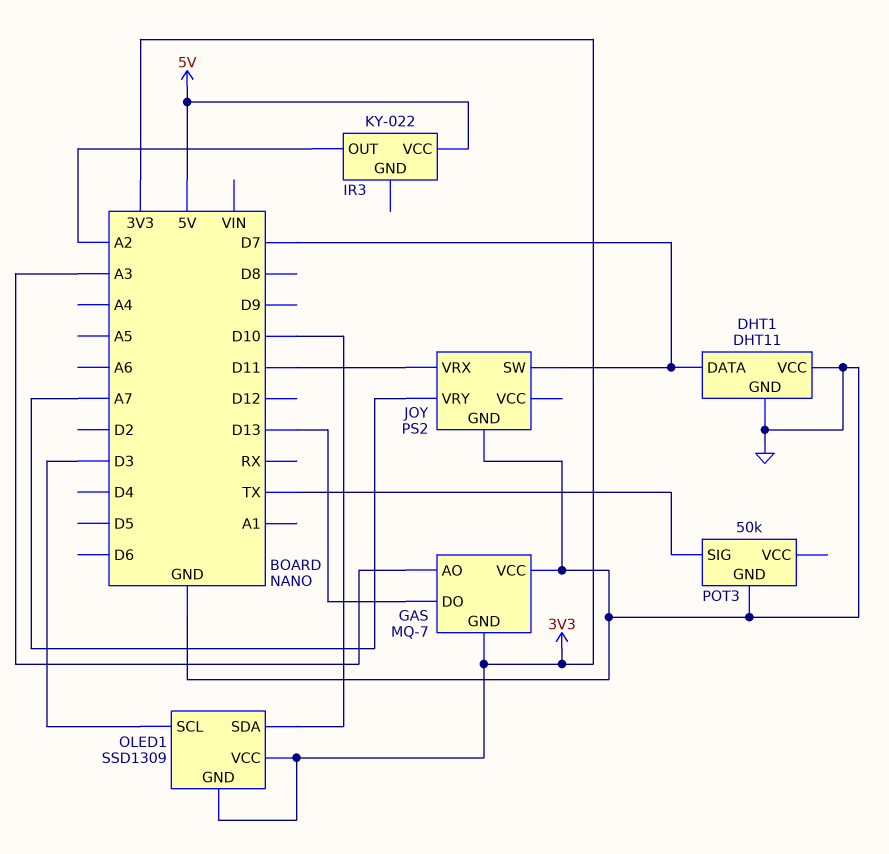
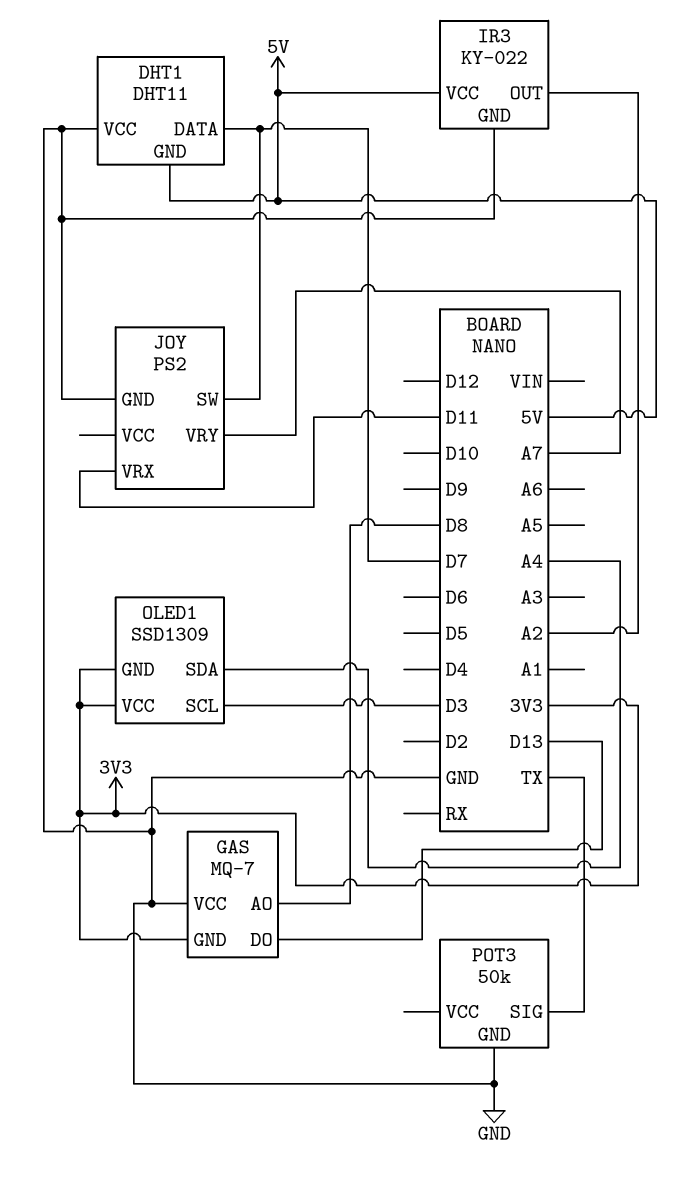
DHT1 pin GND: GND -> 5V
GAS pin AO: A3 -> D8
IR3 pin GND: none -> GND
OLED1 pin SDA: D10 -> A4

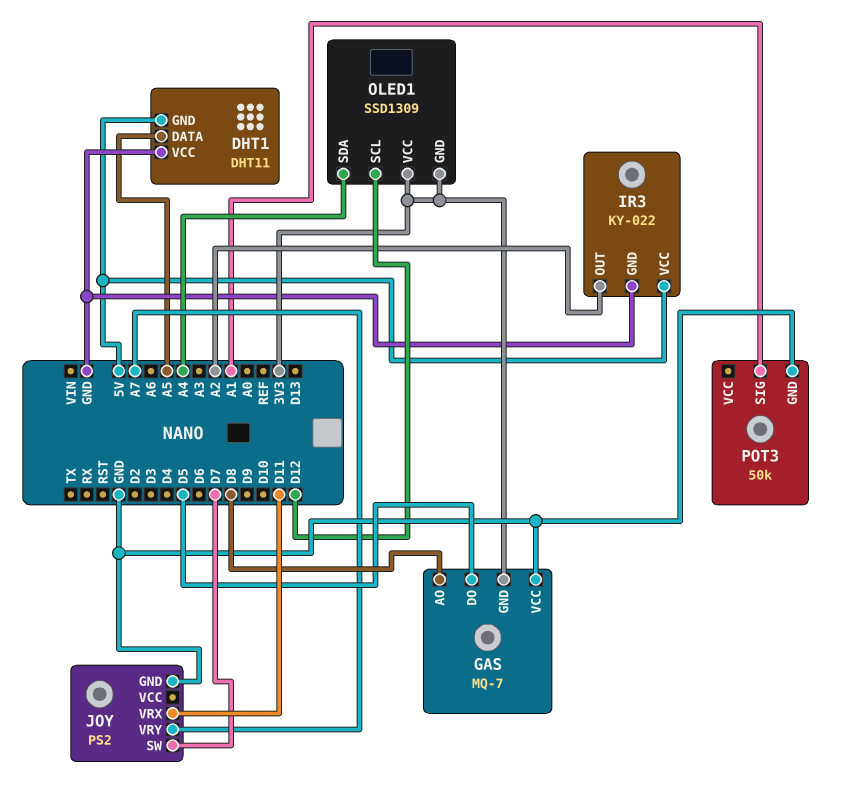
DHT1 pin DATA: D7 -> A5
GAS pin DO: D13 -> D5
OLED1 pin SCL: D3 -> D12
POT3 pin SIG: TX -> A1

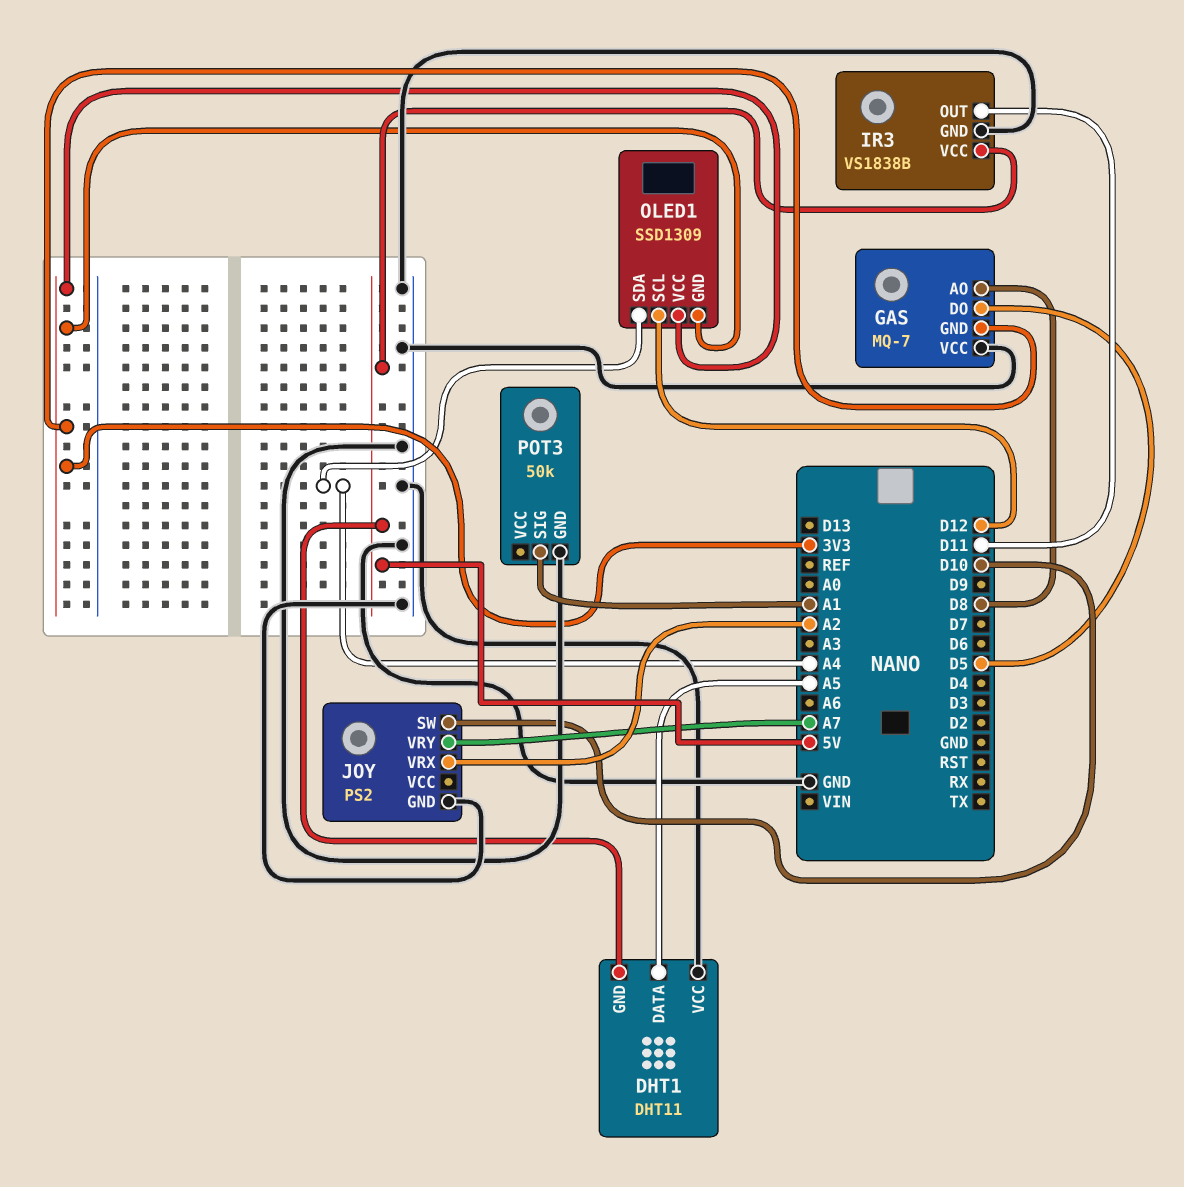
IR3: KY-022 -> VS1838B
IR3 pin OUT: A2 -> D11
JOY pin SW: D7 -> D10
JOY pin VRX: D11 -> A2

